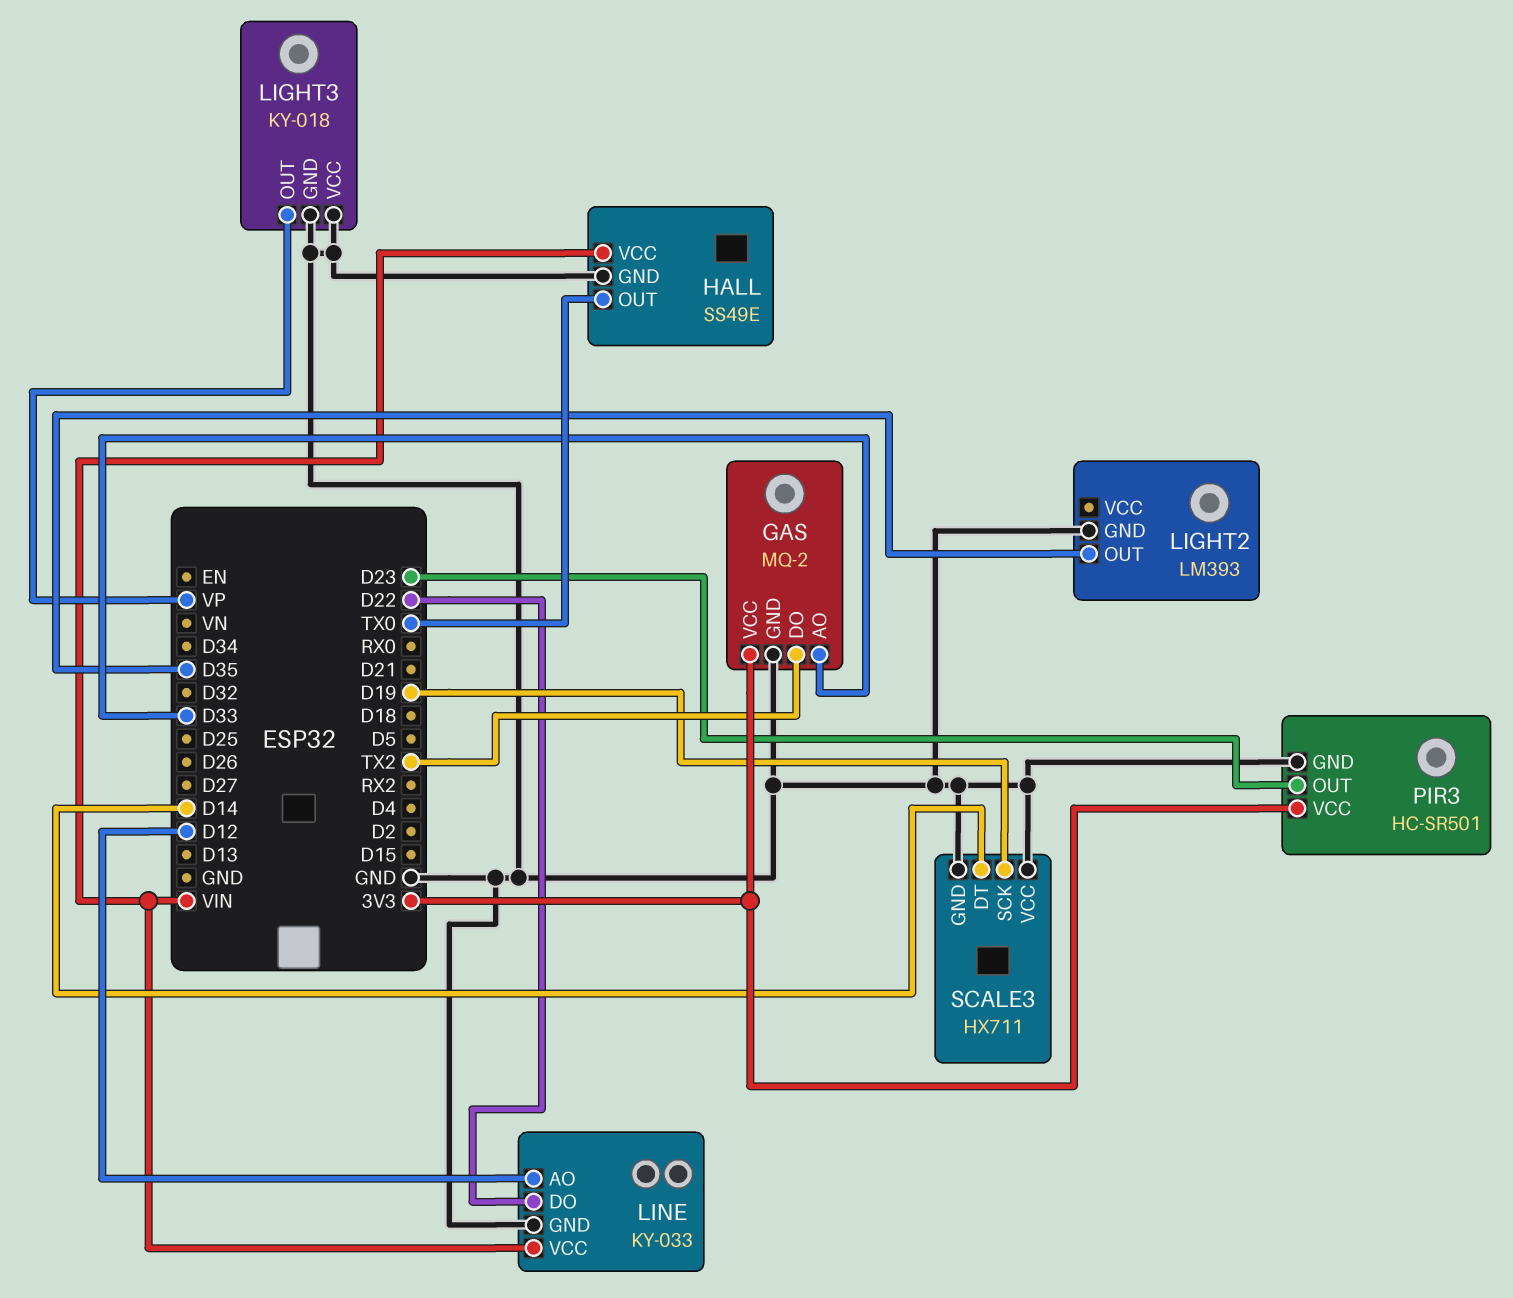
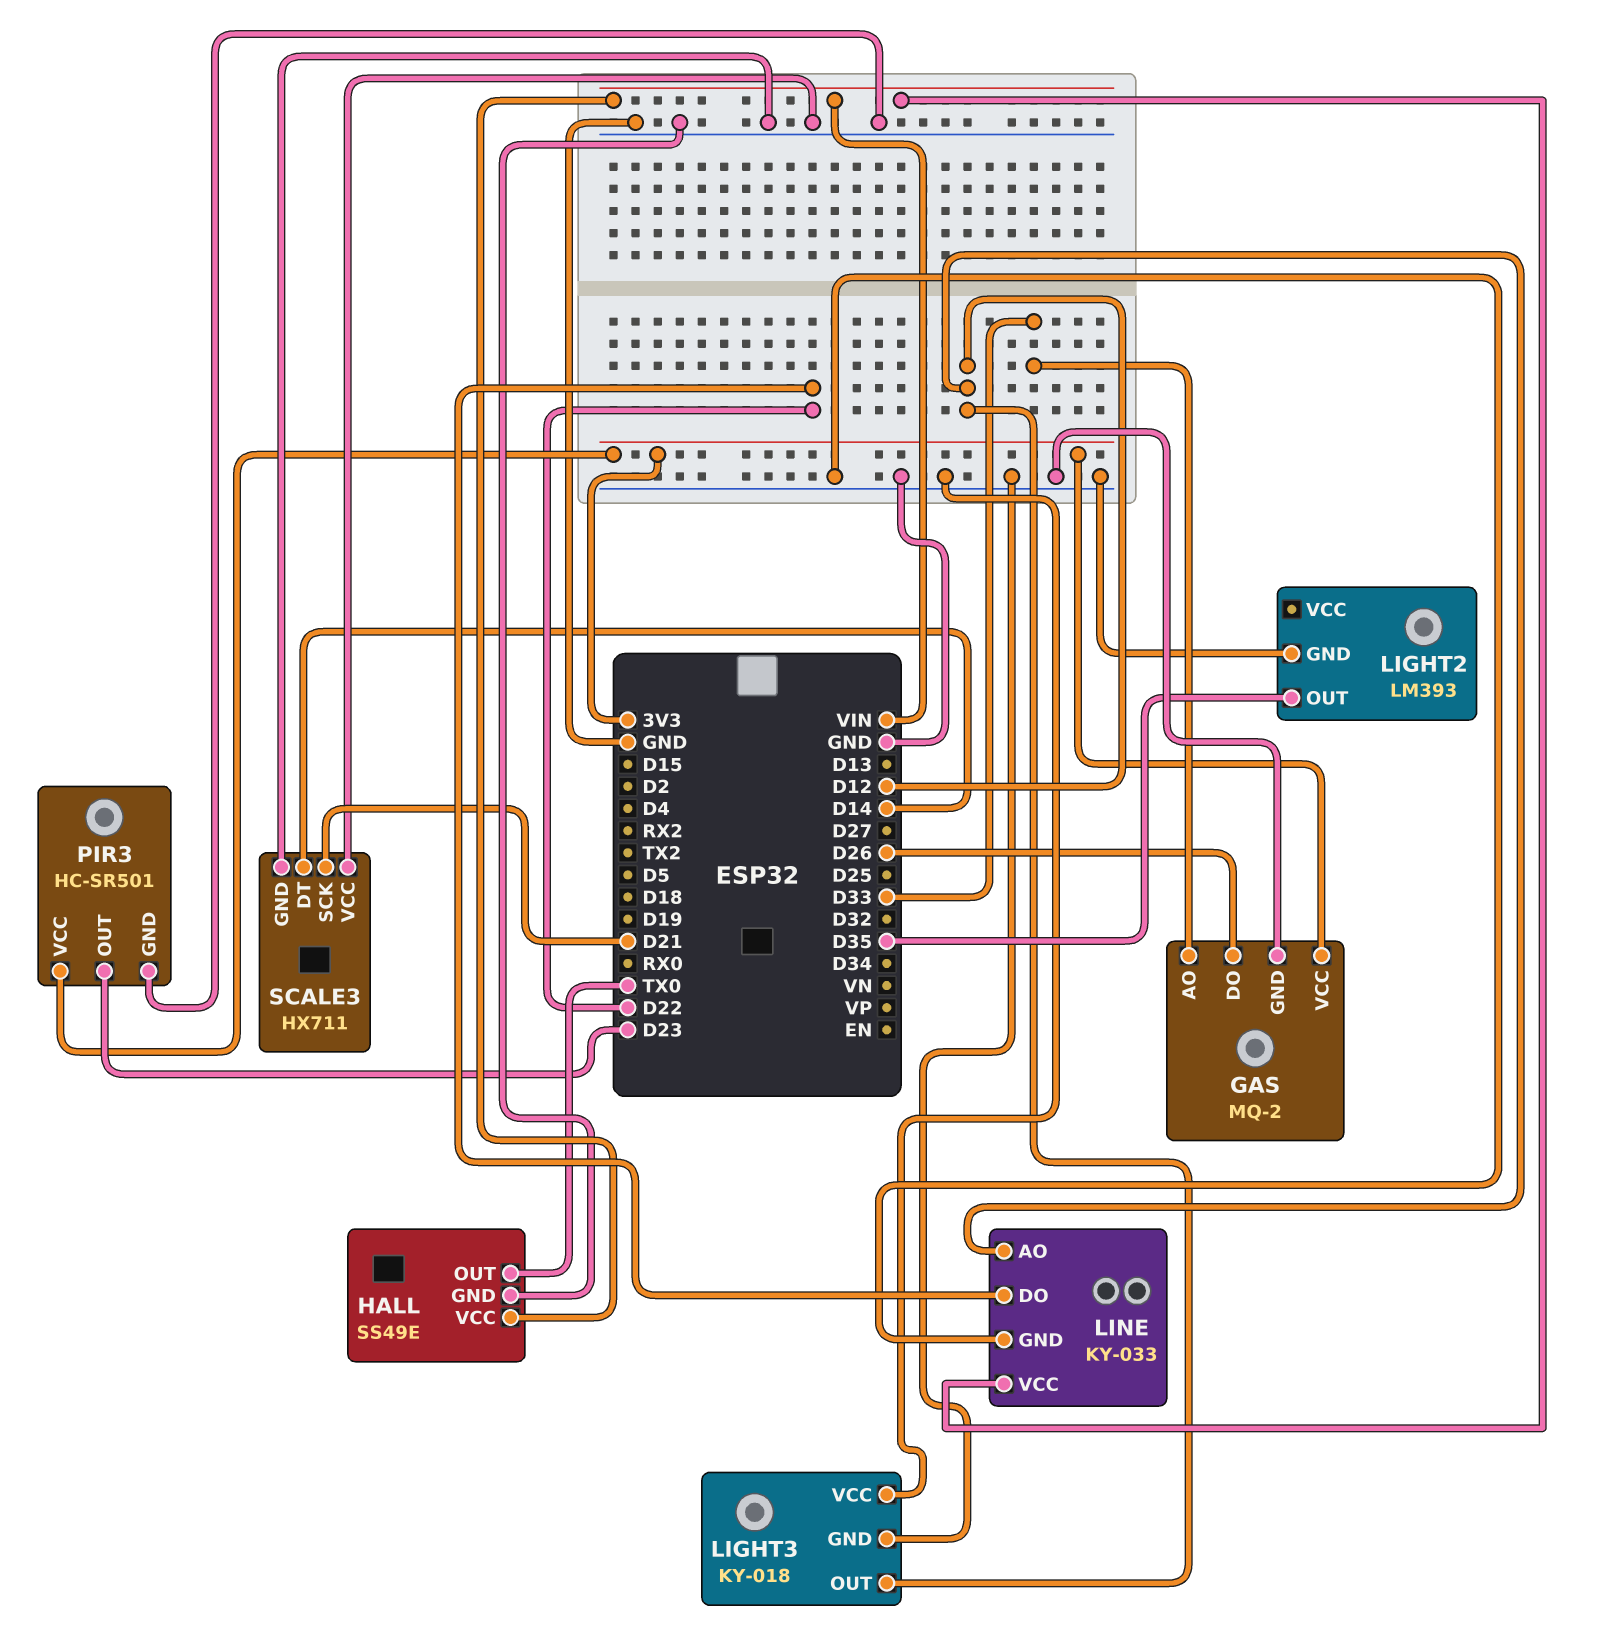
GAS pin DO: TX2 -> D26
LIGHT3 pin OUT: VP -> D12
SCALE3 pin SCK: D19 -> D21

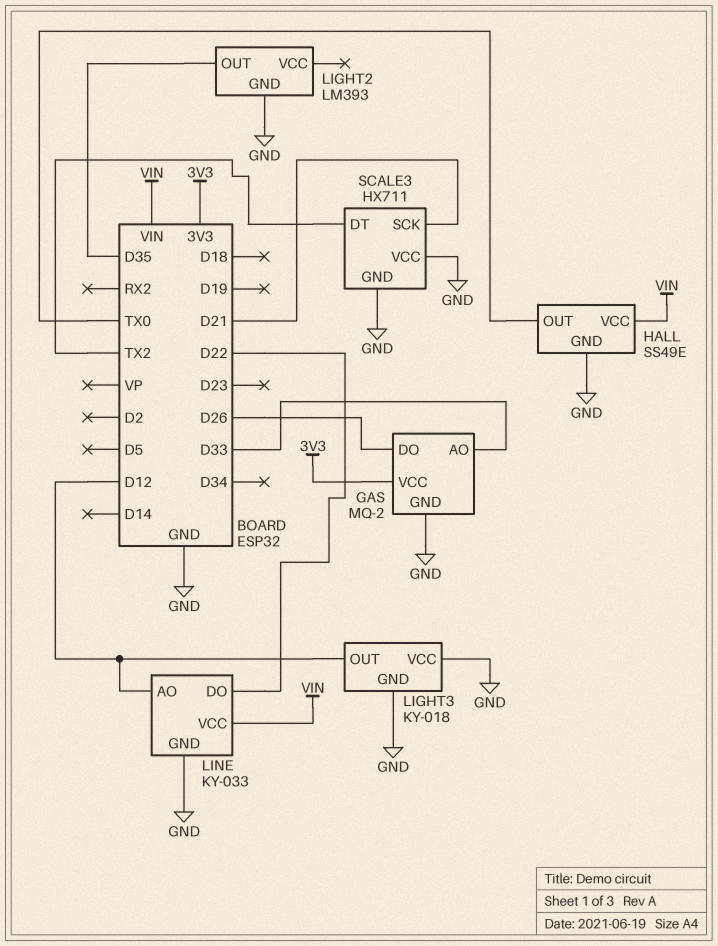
PIR3: HC-SR501 -> none
PIR3 pin GND: GND -> none
PIR3 pin OUT: D23 -> none
PIR3 pin VCC: 3V3 -> none
SCALE3 pin DT: D14 -> TX2

